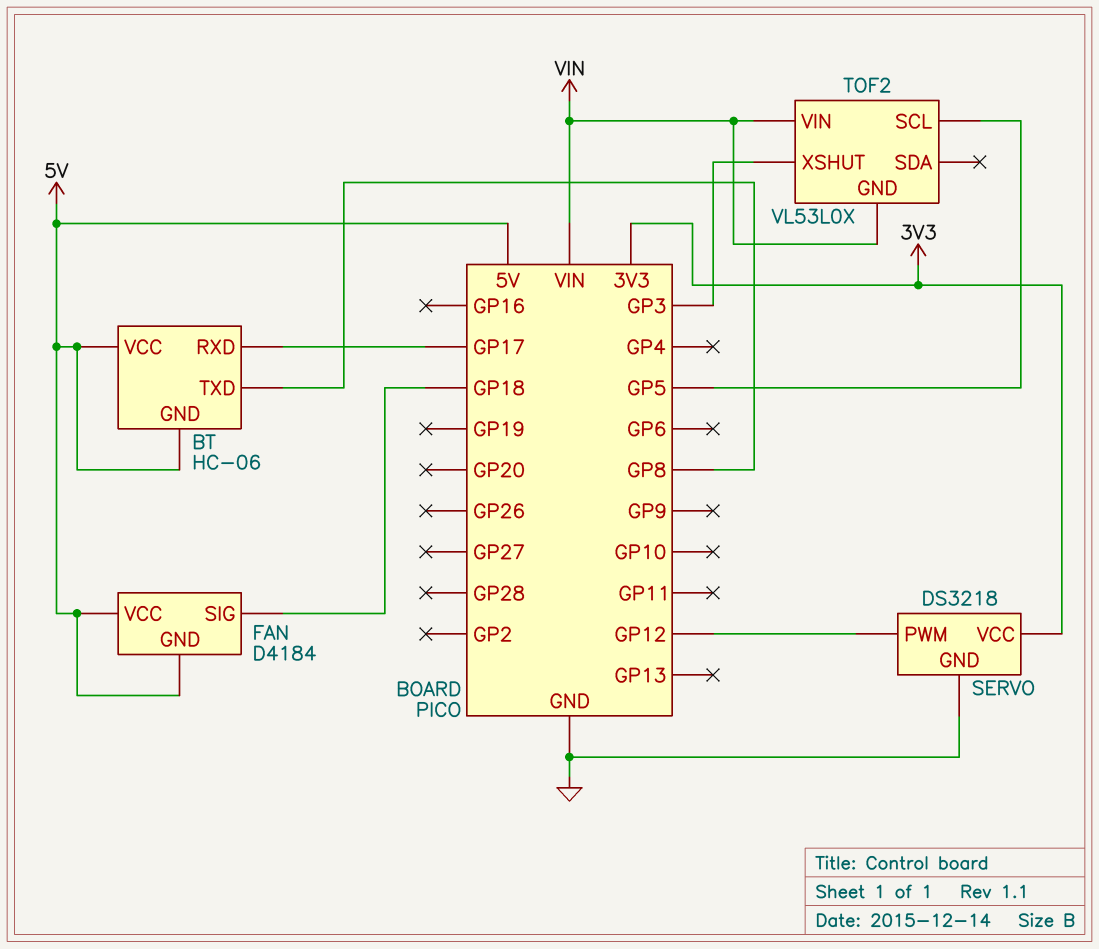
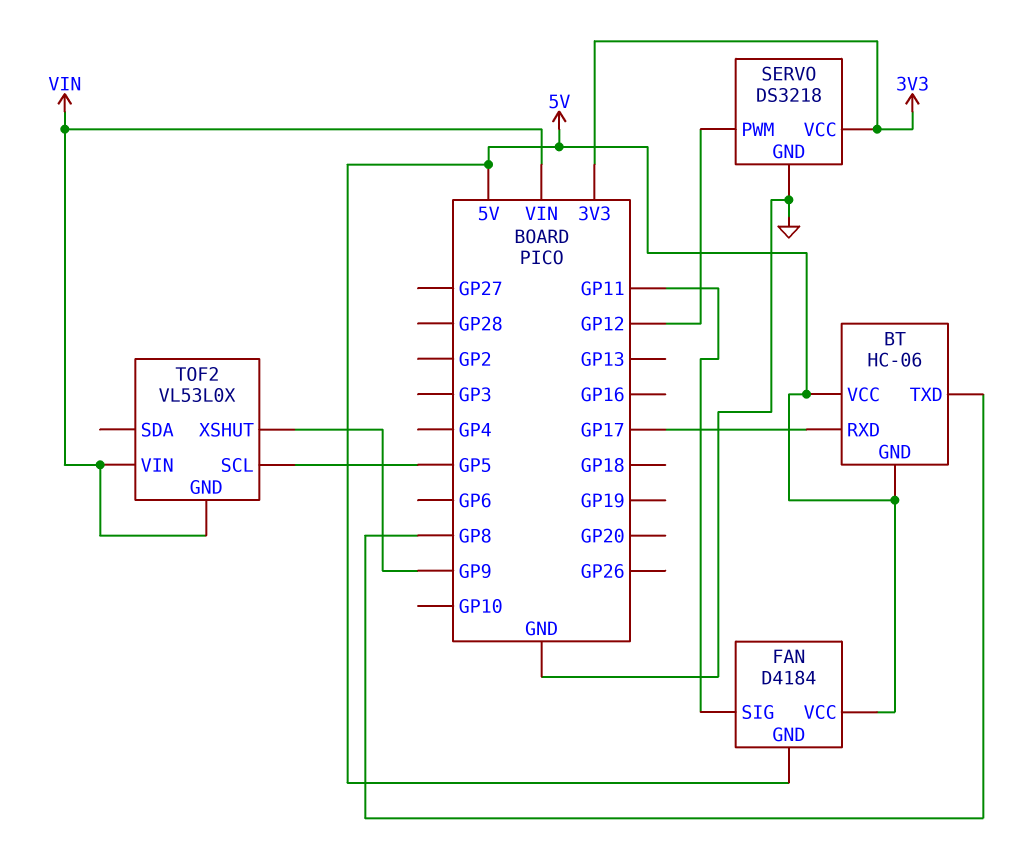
FAN pin SIG: GP18 -> GP11
TOF2 pin XSHUT: GP3 -> GP9

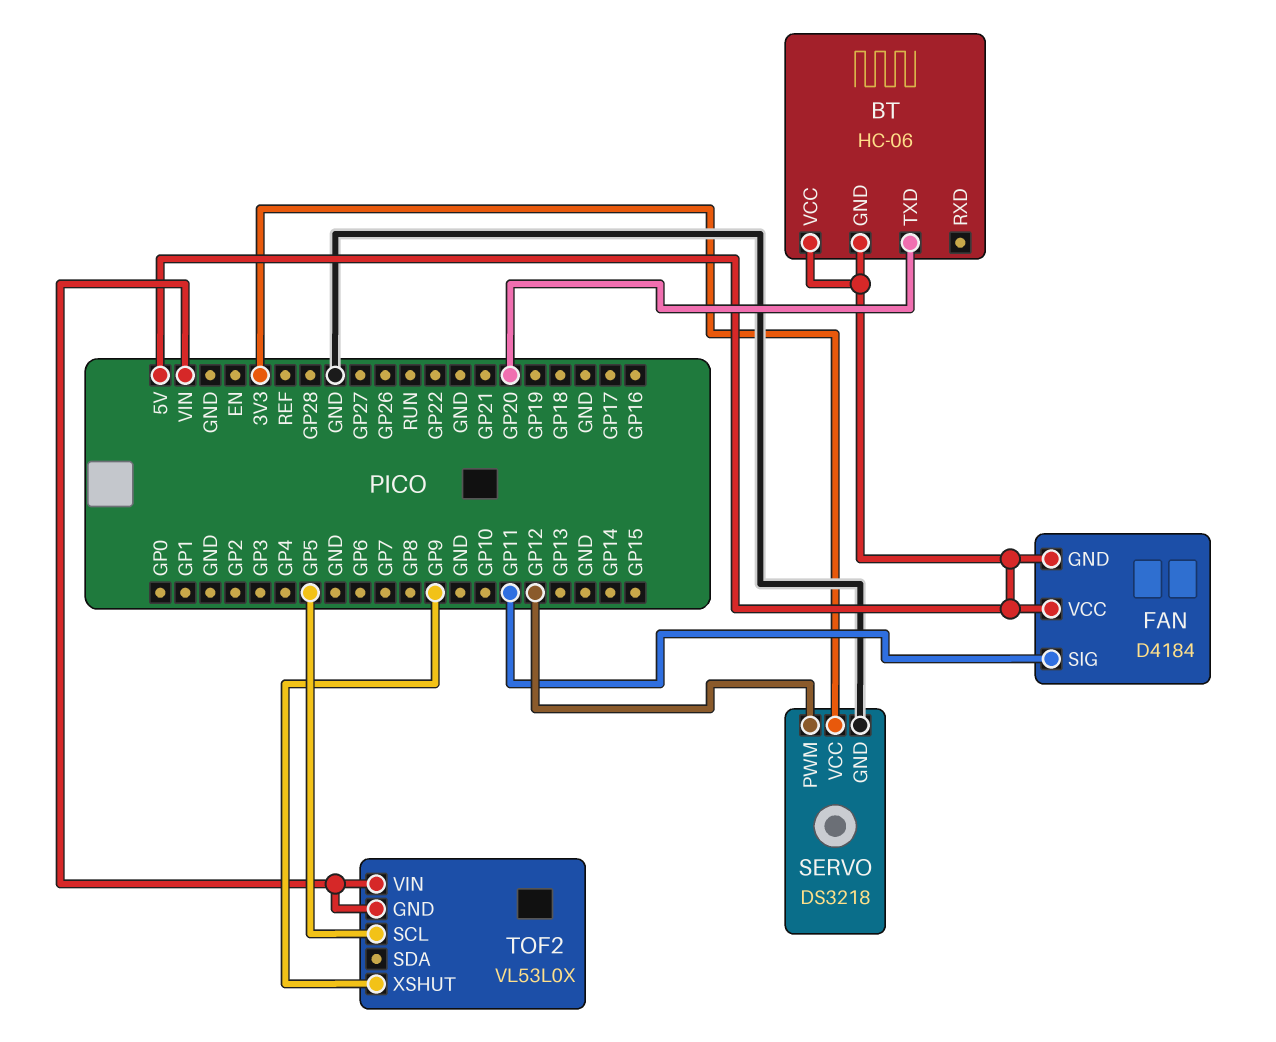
BT pin RXD: GP17 -> none
BT pin TXD: GP8 -> GP20

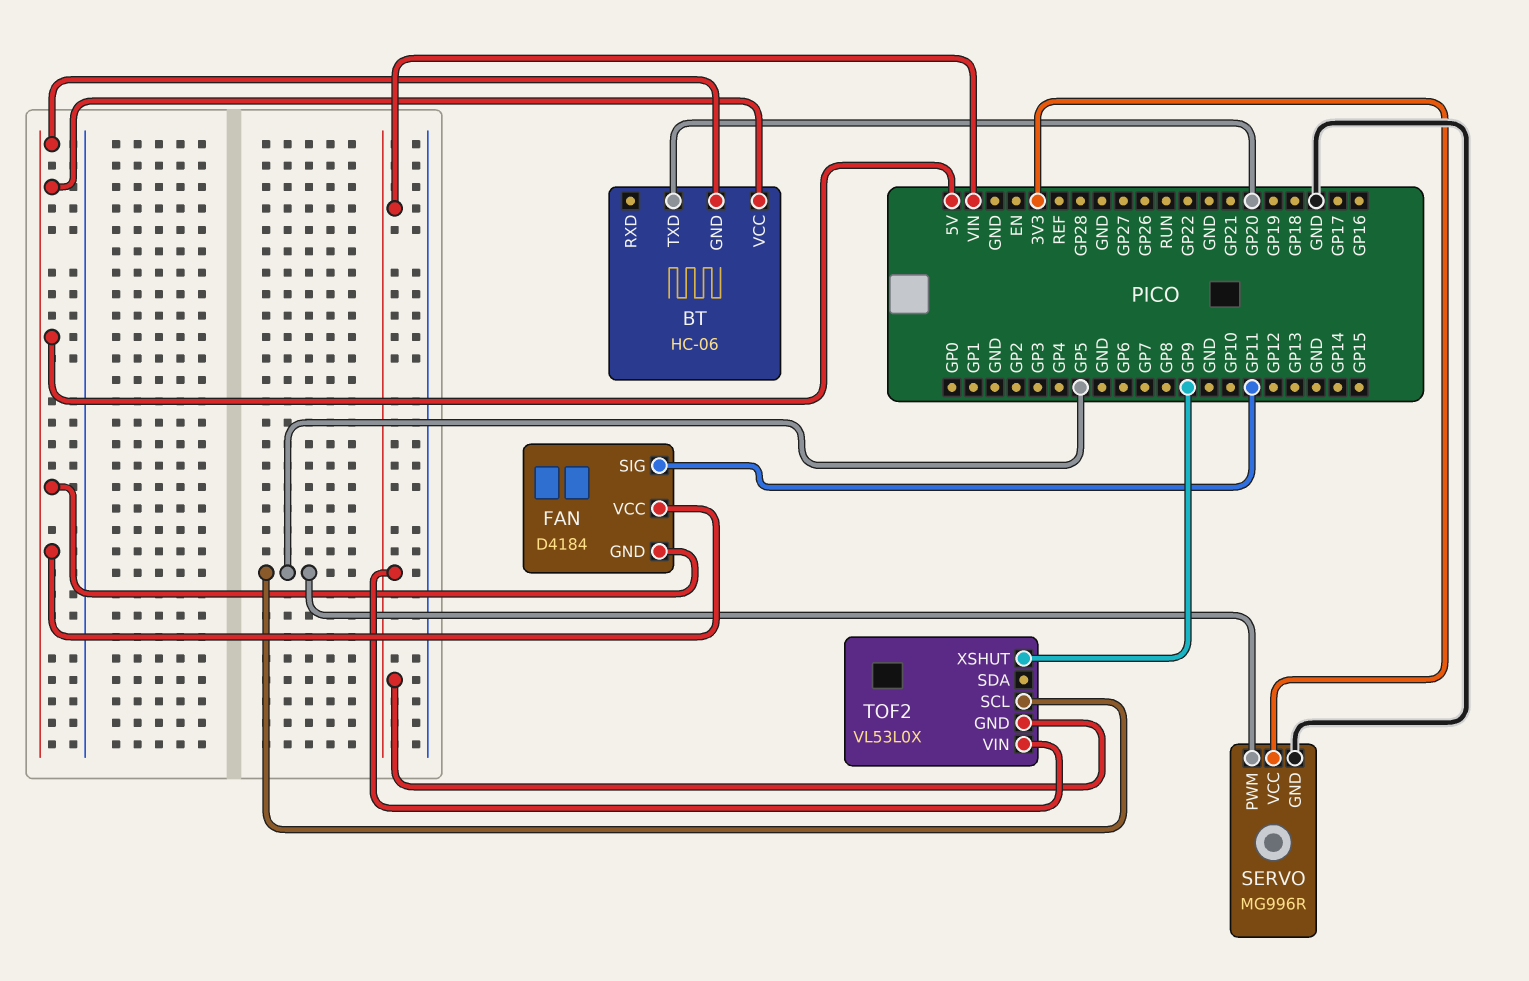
SERVO: DS3218 -> MG996R
SERVO pin PWM: GP12 -> GP5

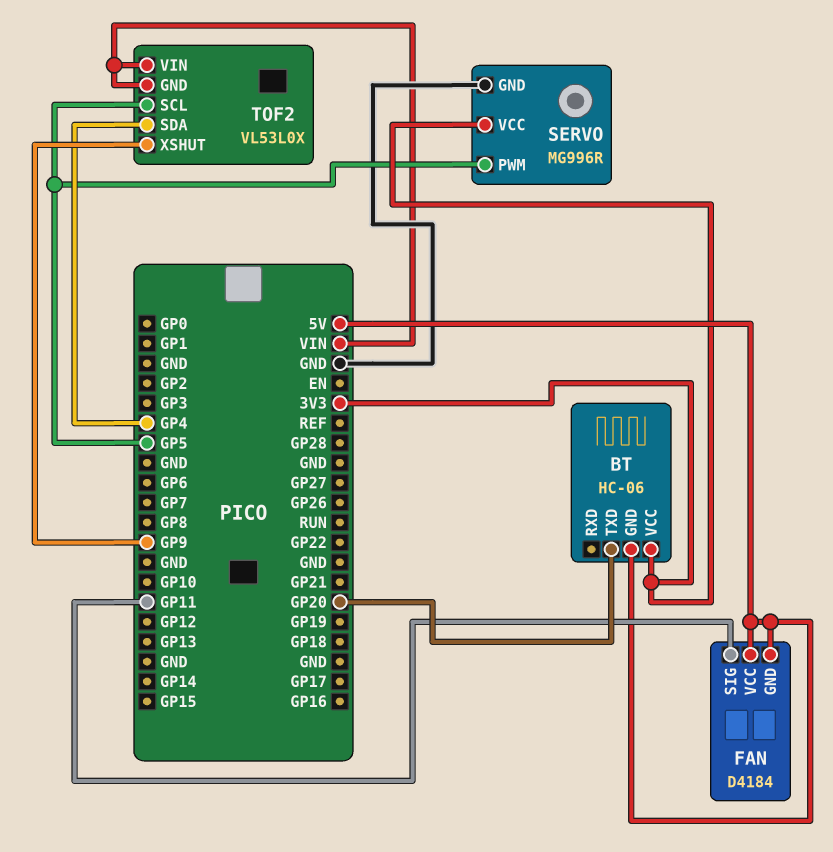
BT pin VCC: 5V -> 3V3
TOF2 pin SDA: none -> GP4

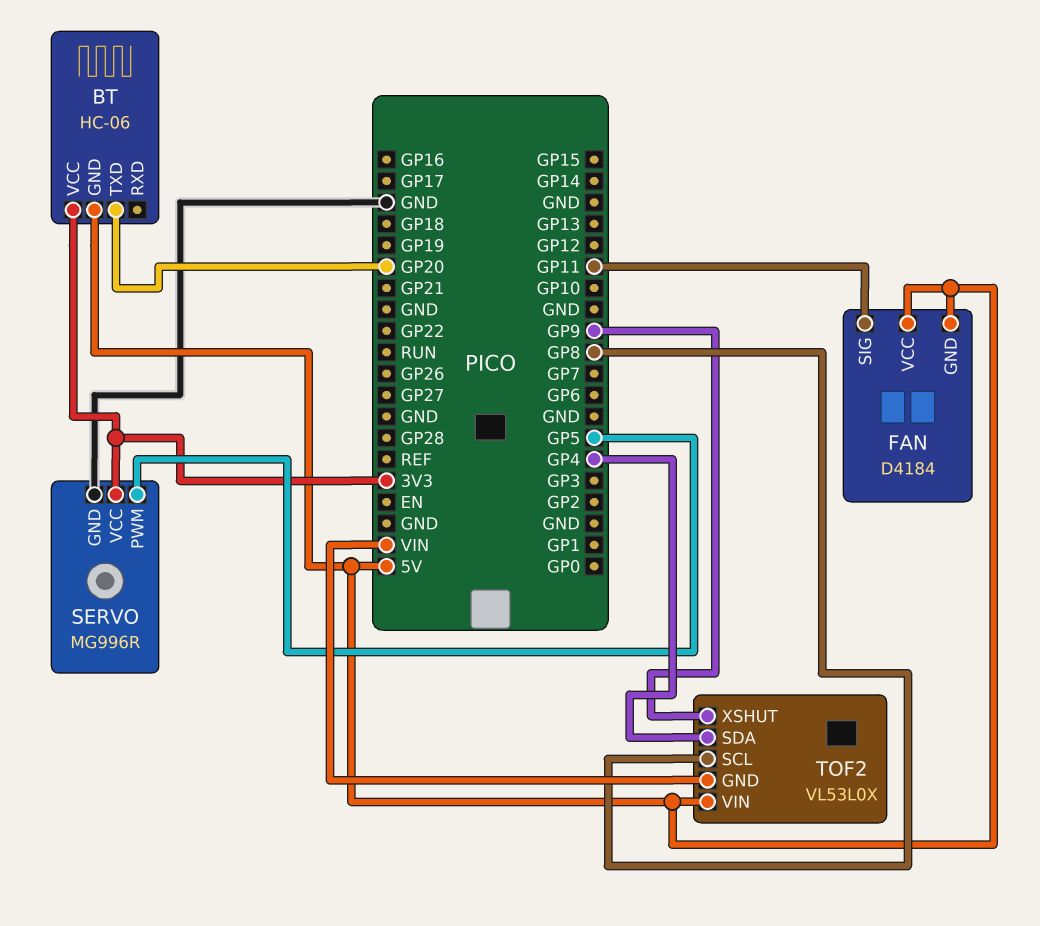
TOF2 pin SCL: GP5 -> GP8
TOF2 pin VIN: VIN -> 5V

